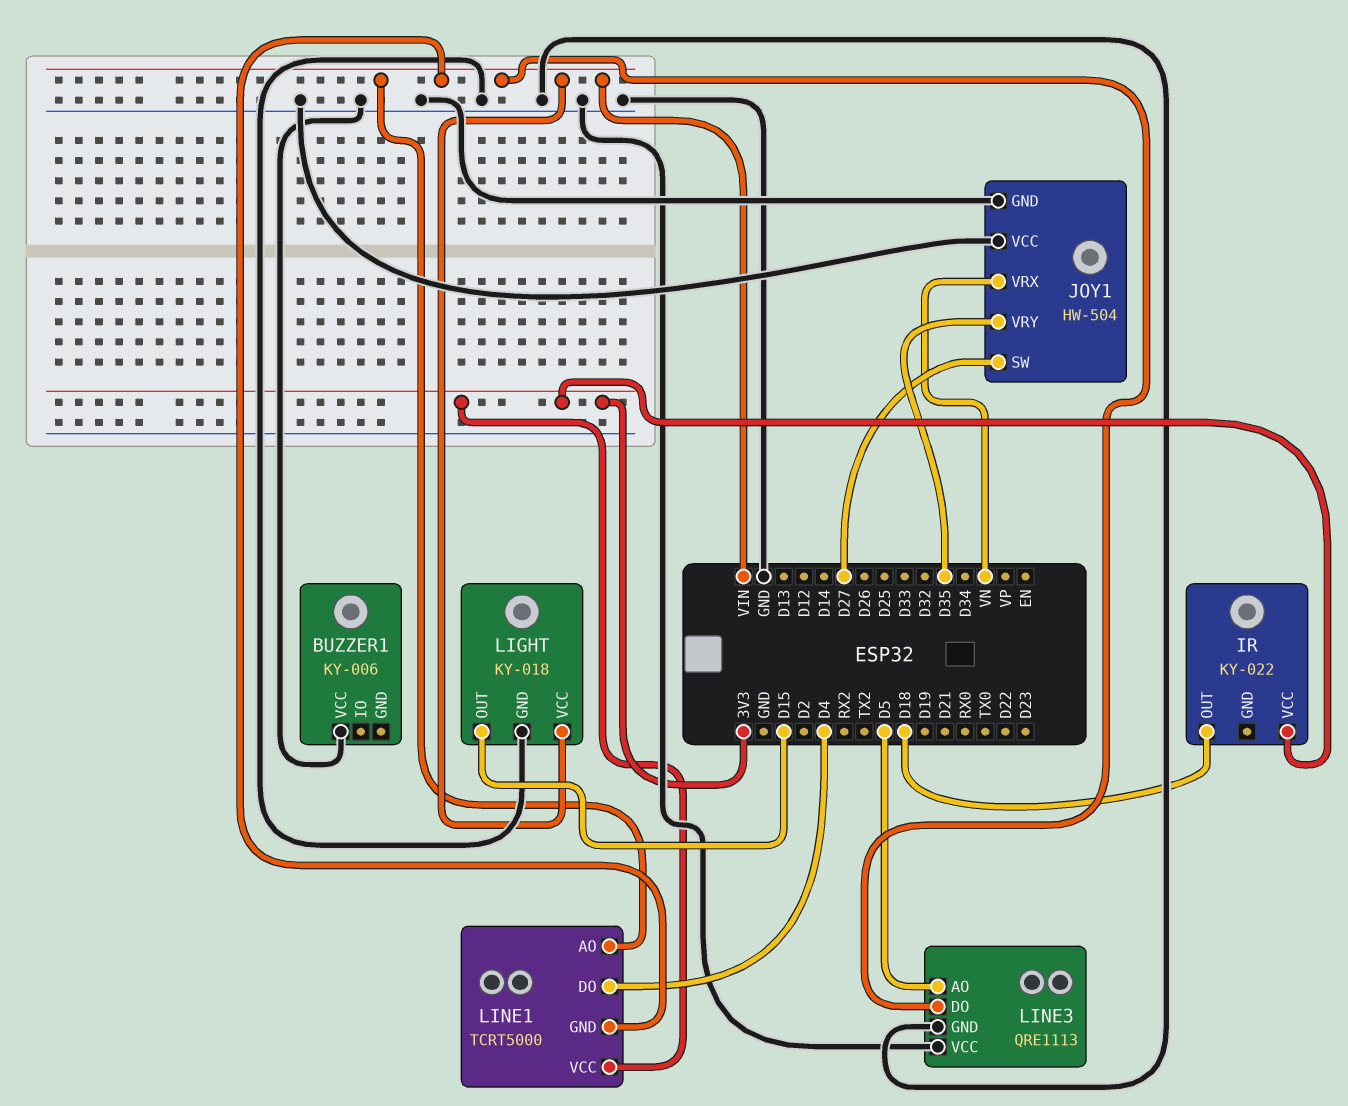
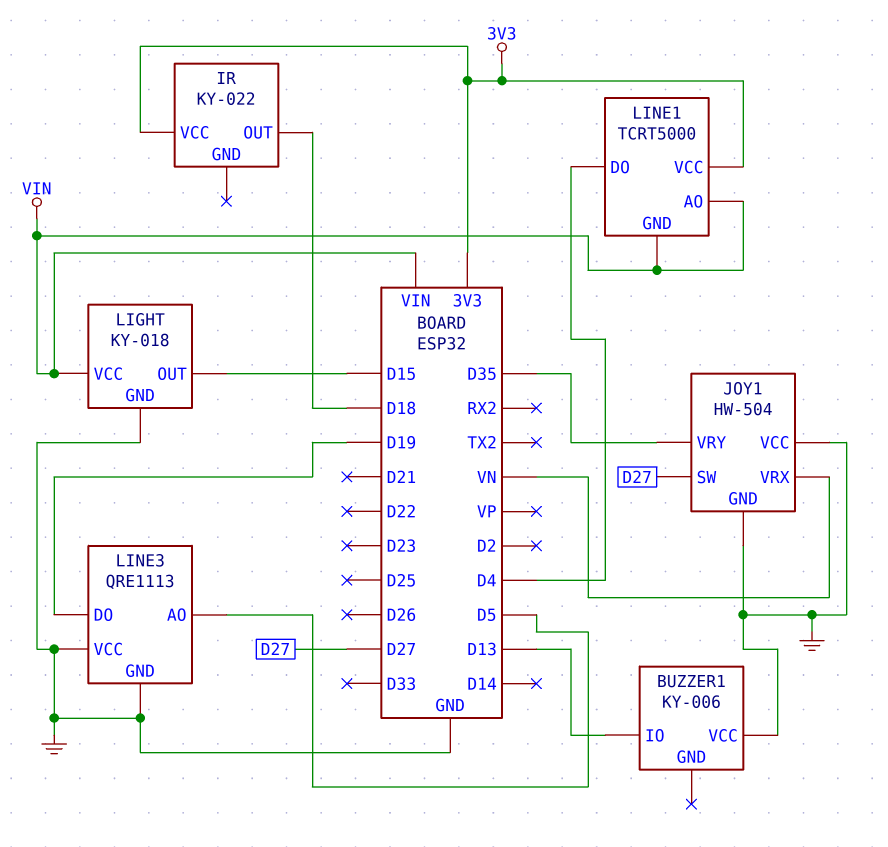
BUZZER1 pin IO: none -> D13
LINE3 pin DO: VIN -> D19

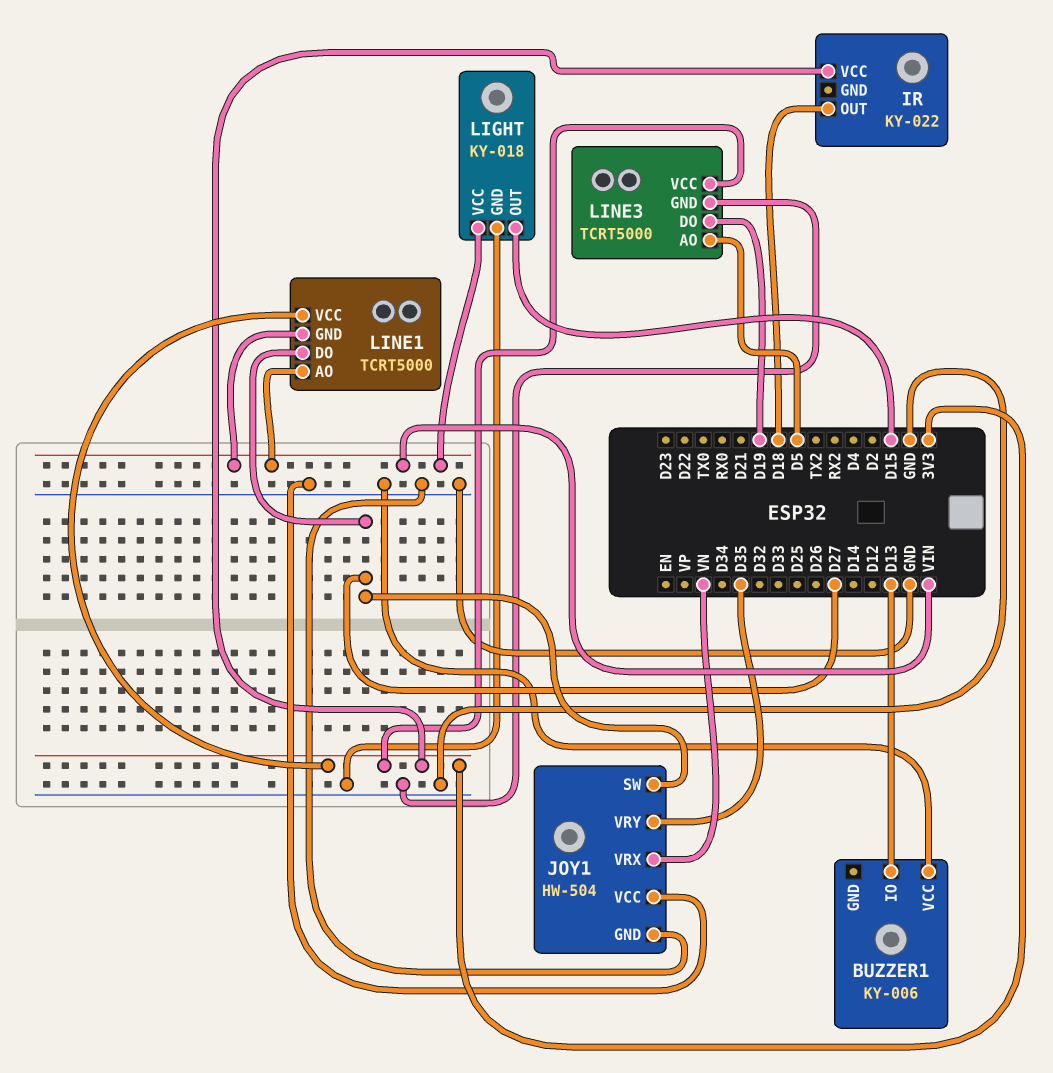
LINE1 pin DO: D4 -> D27
LINE3: QRE1113 -> TCRT5000
LINE3 pin VCC: GND -> 3V3

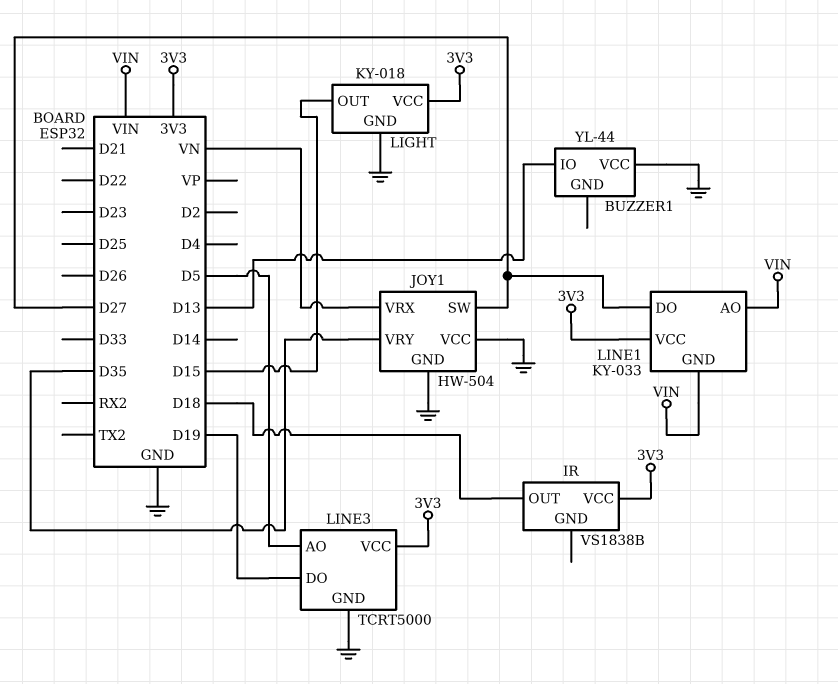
BUZZER1: KY-006 -> YL-44
IR: KY-022 -> VS1838B
LIGHT pin VCC: VIN -> 3V3
LINE1: TCRT5000 -> KY-033

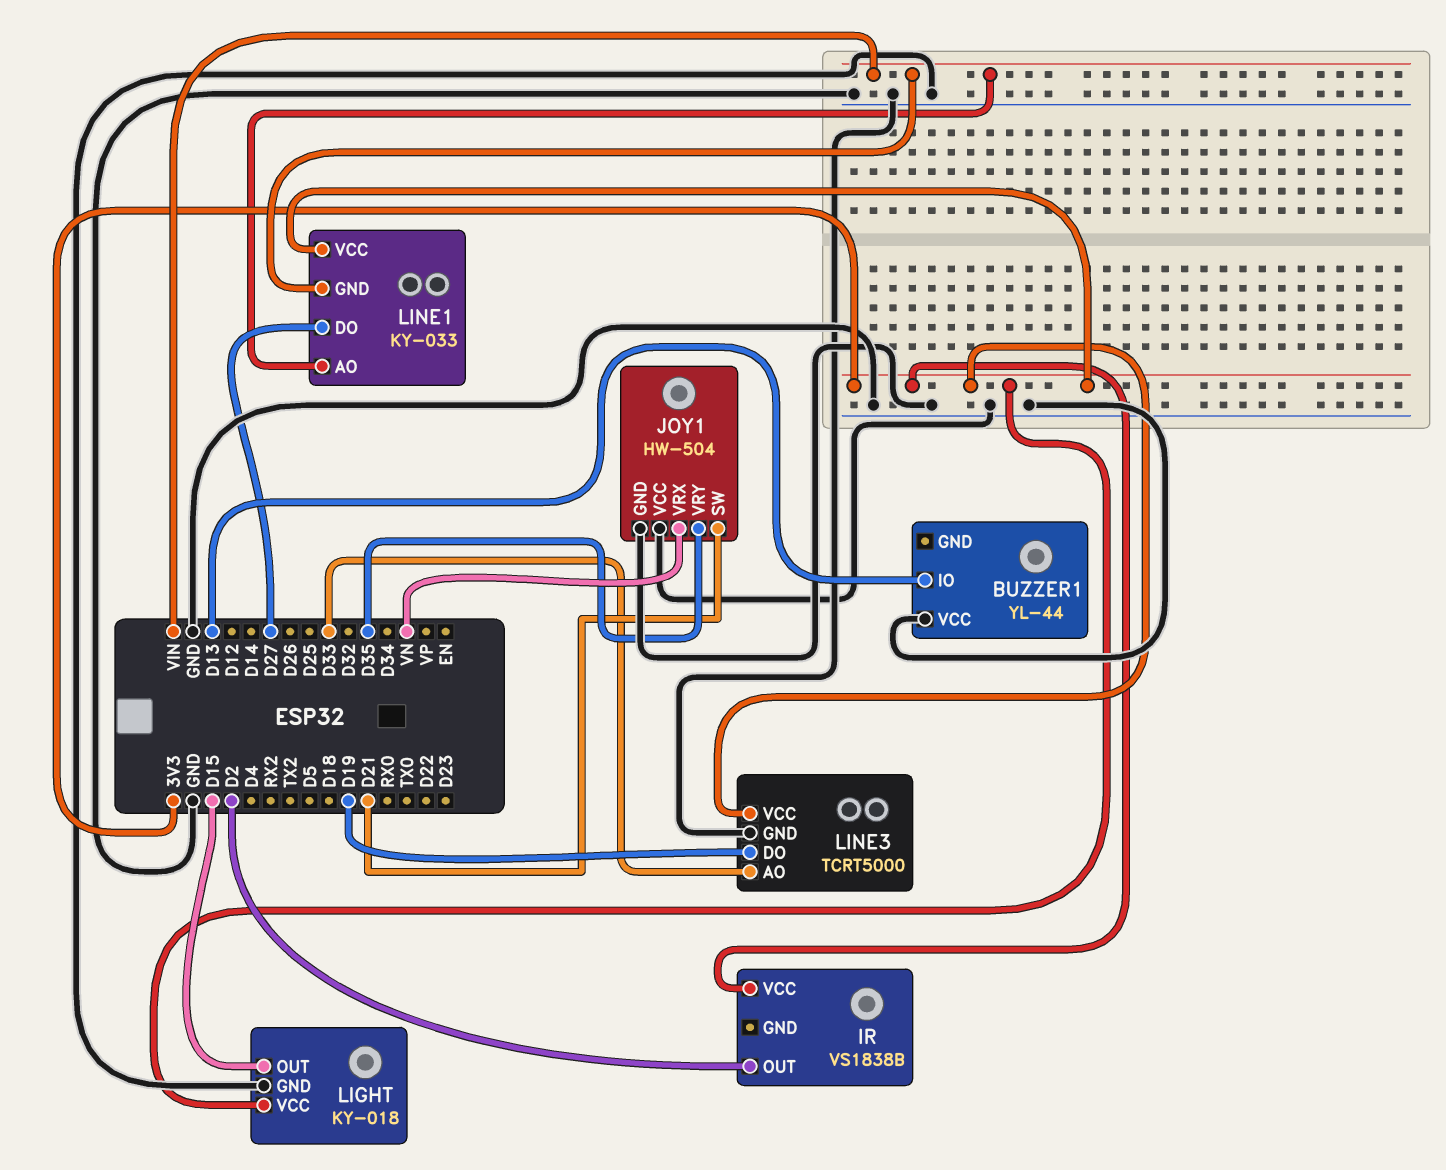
IR pin OUT: D18 -> D2
JOY1 pin SW: D27 -> D21
LINE3 pin AO: D5 -> D33

